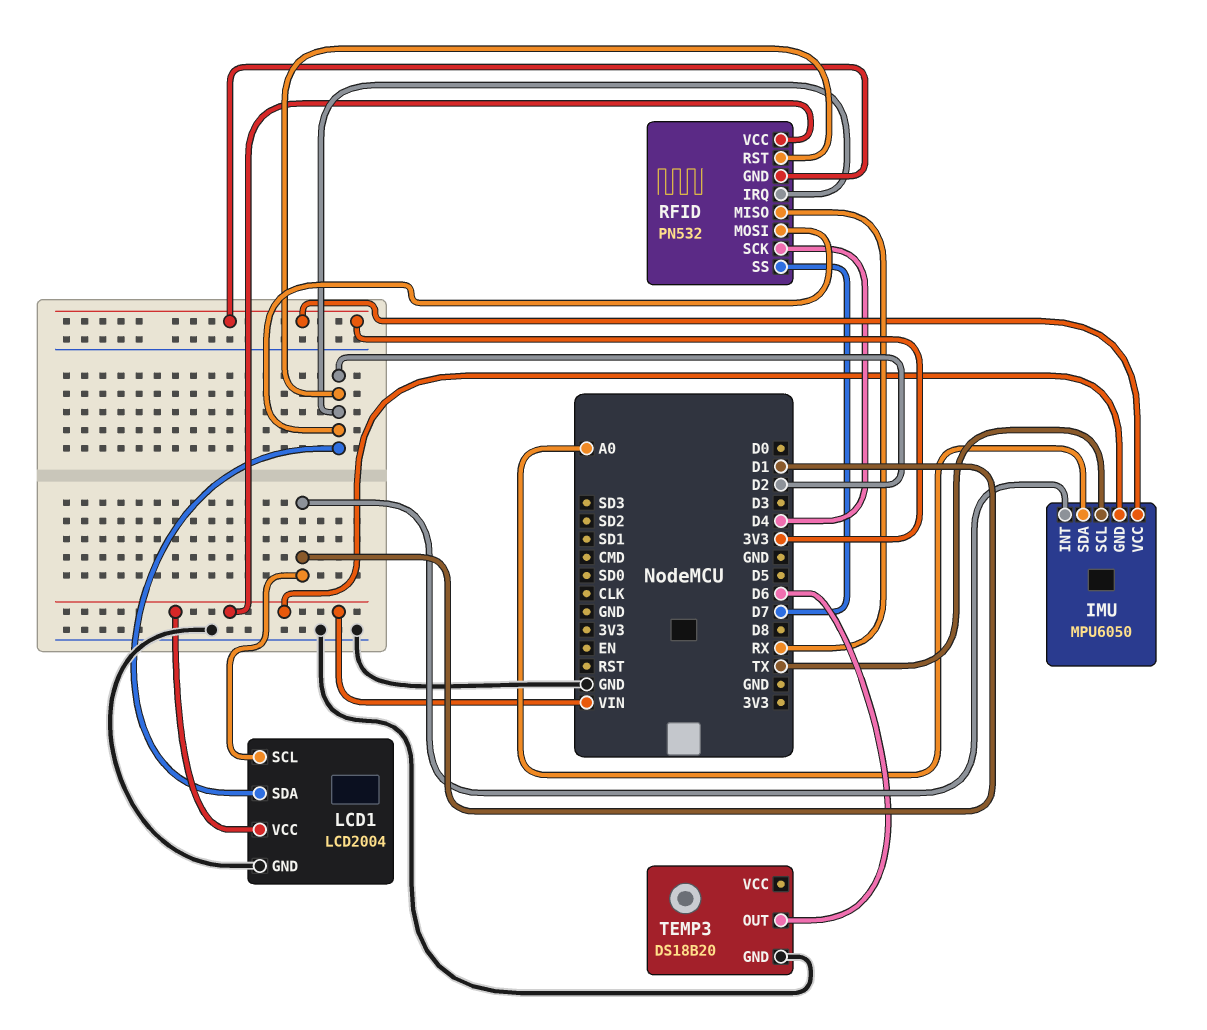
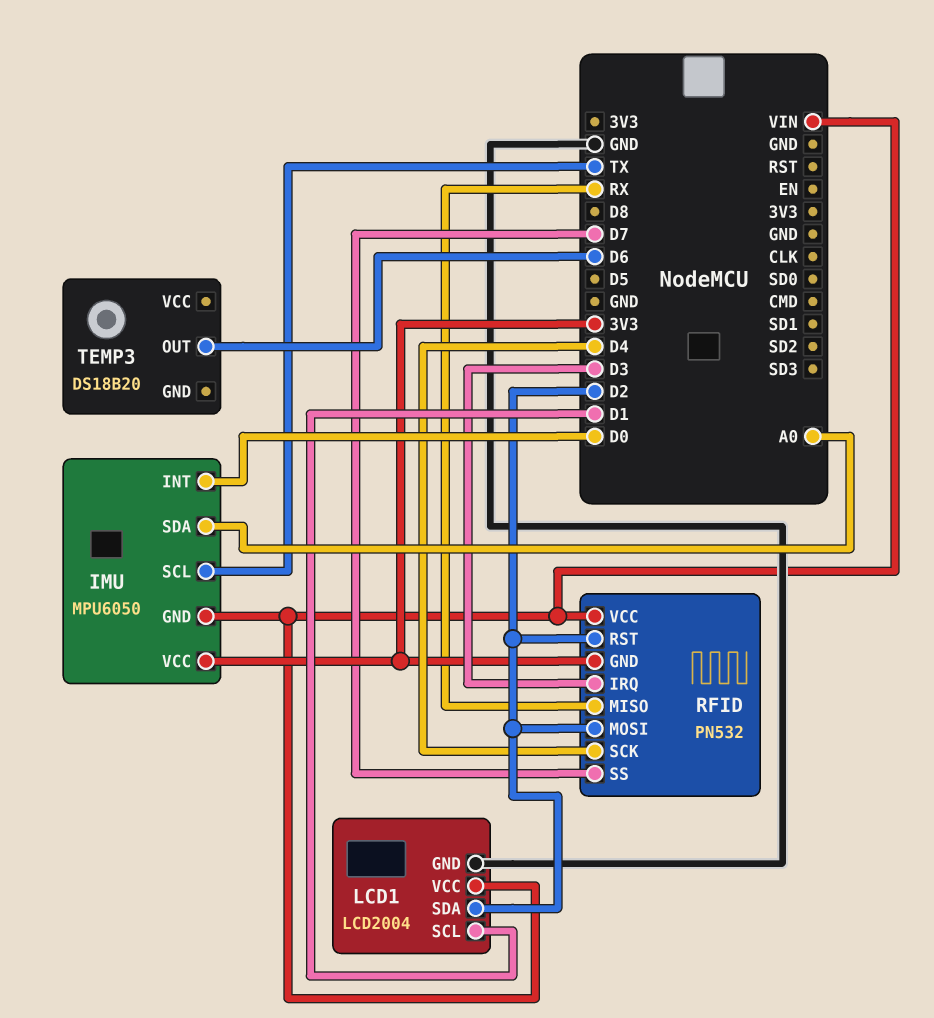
IMU pin INT: D1 -> D0
RFID pin IRQ: D2 -> D3
TEMP3 pin GND: GND -> none

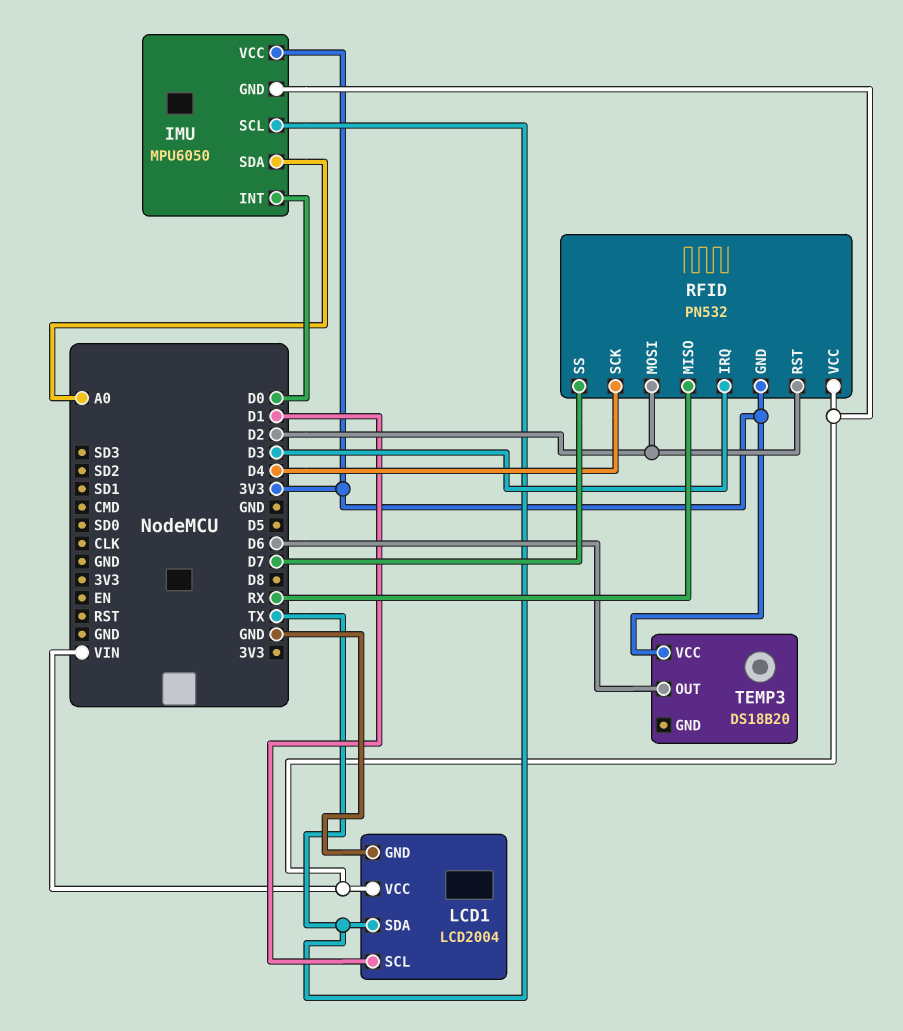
LCD1 pin SDA: D2 -> TX
TEMP3 pin VCC: none -> 3V3

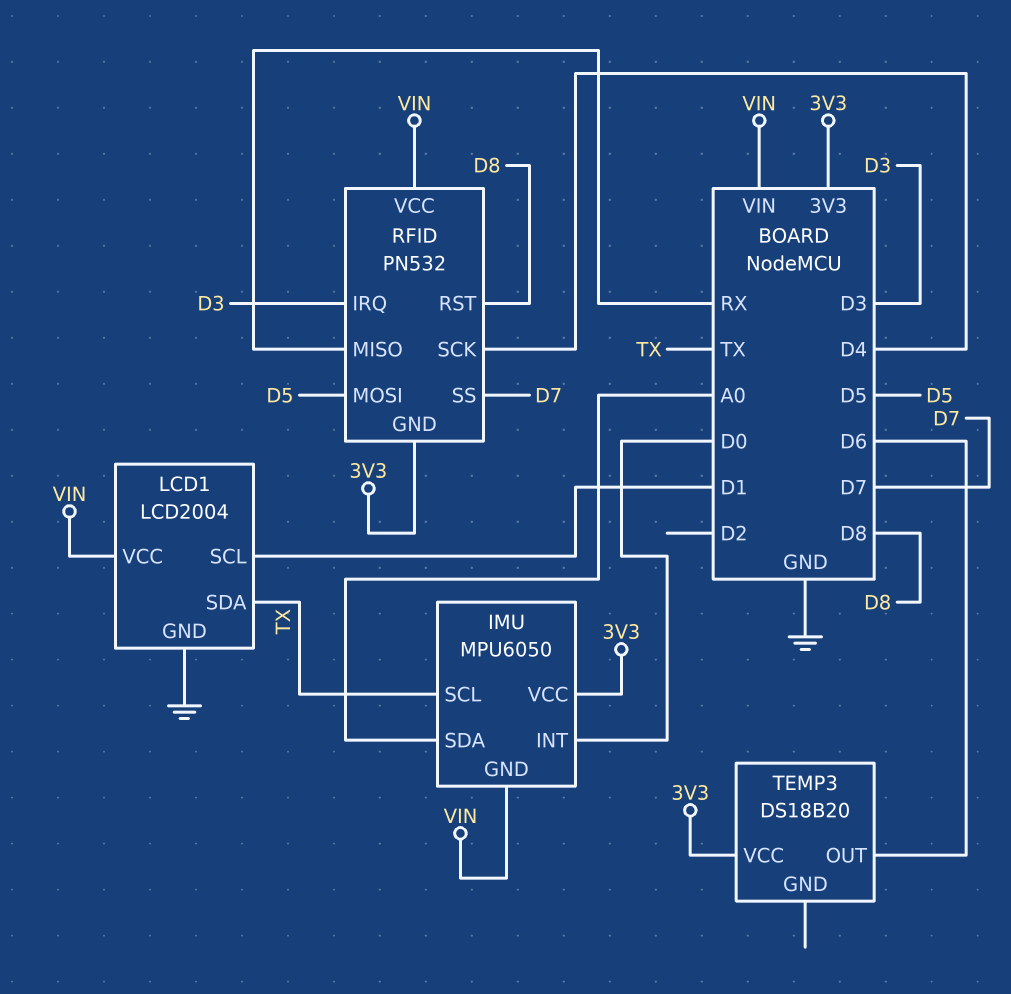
RFID pin MOSI: D2 -> D5
RFID pin RST: D2 -> D8

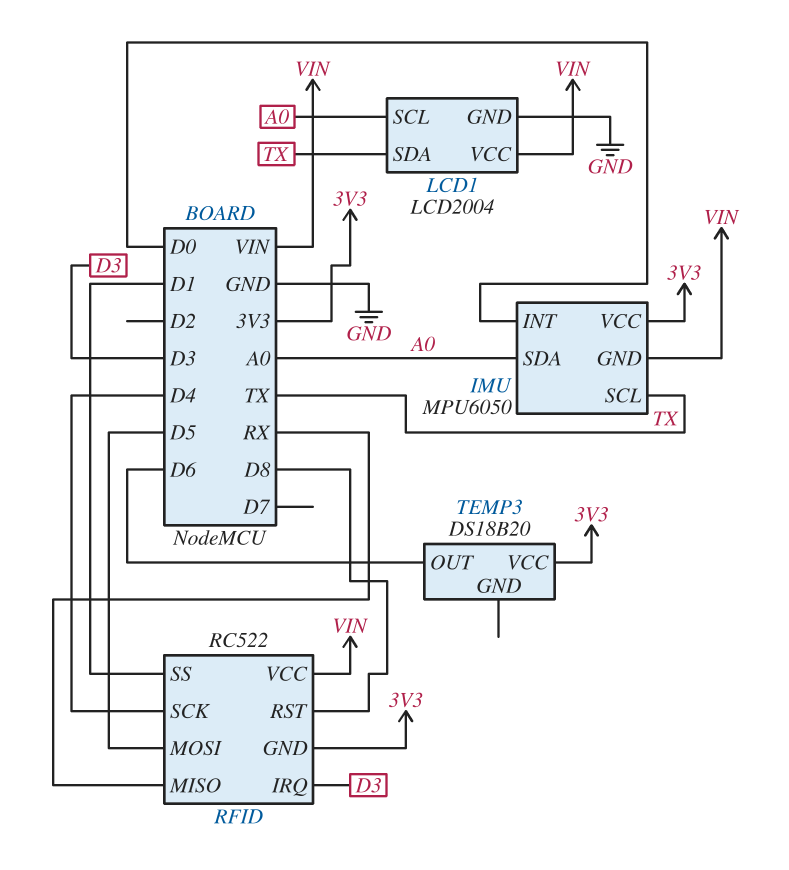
LCD1 pin SCL: D1 -> A0
RFID: PN532 -> RC522
RFID pin SS: D7 -> D1

